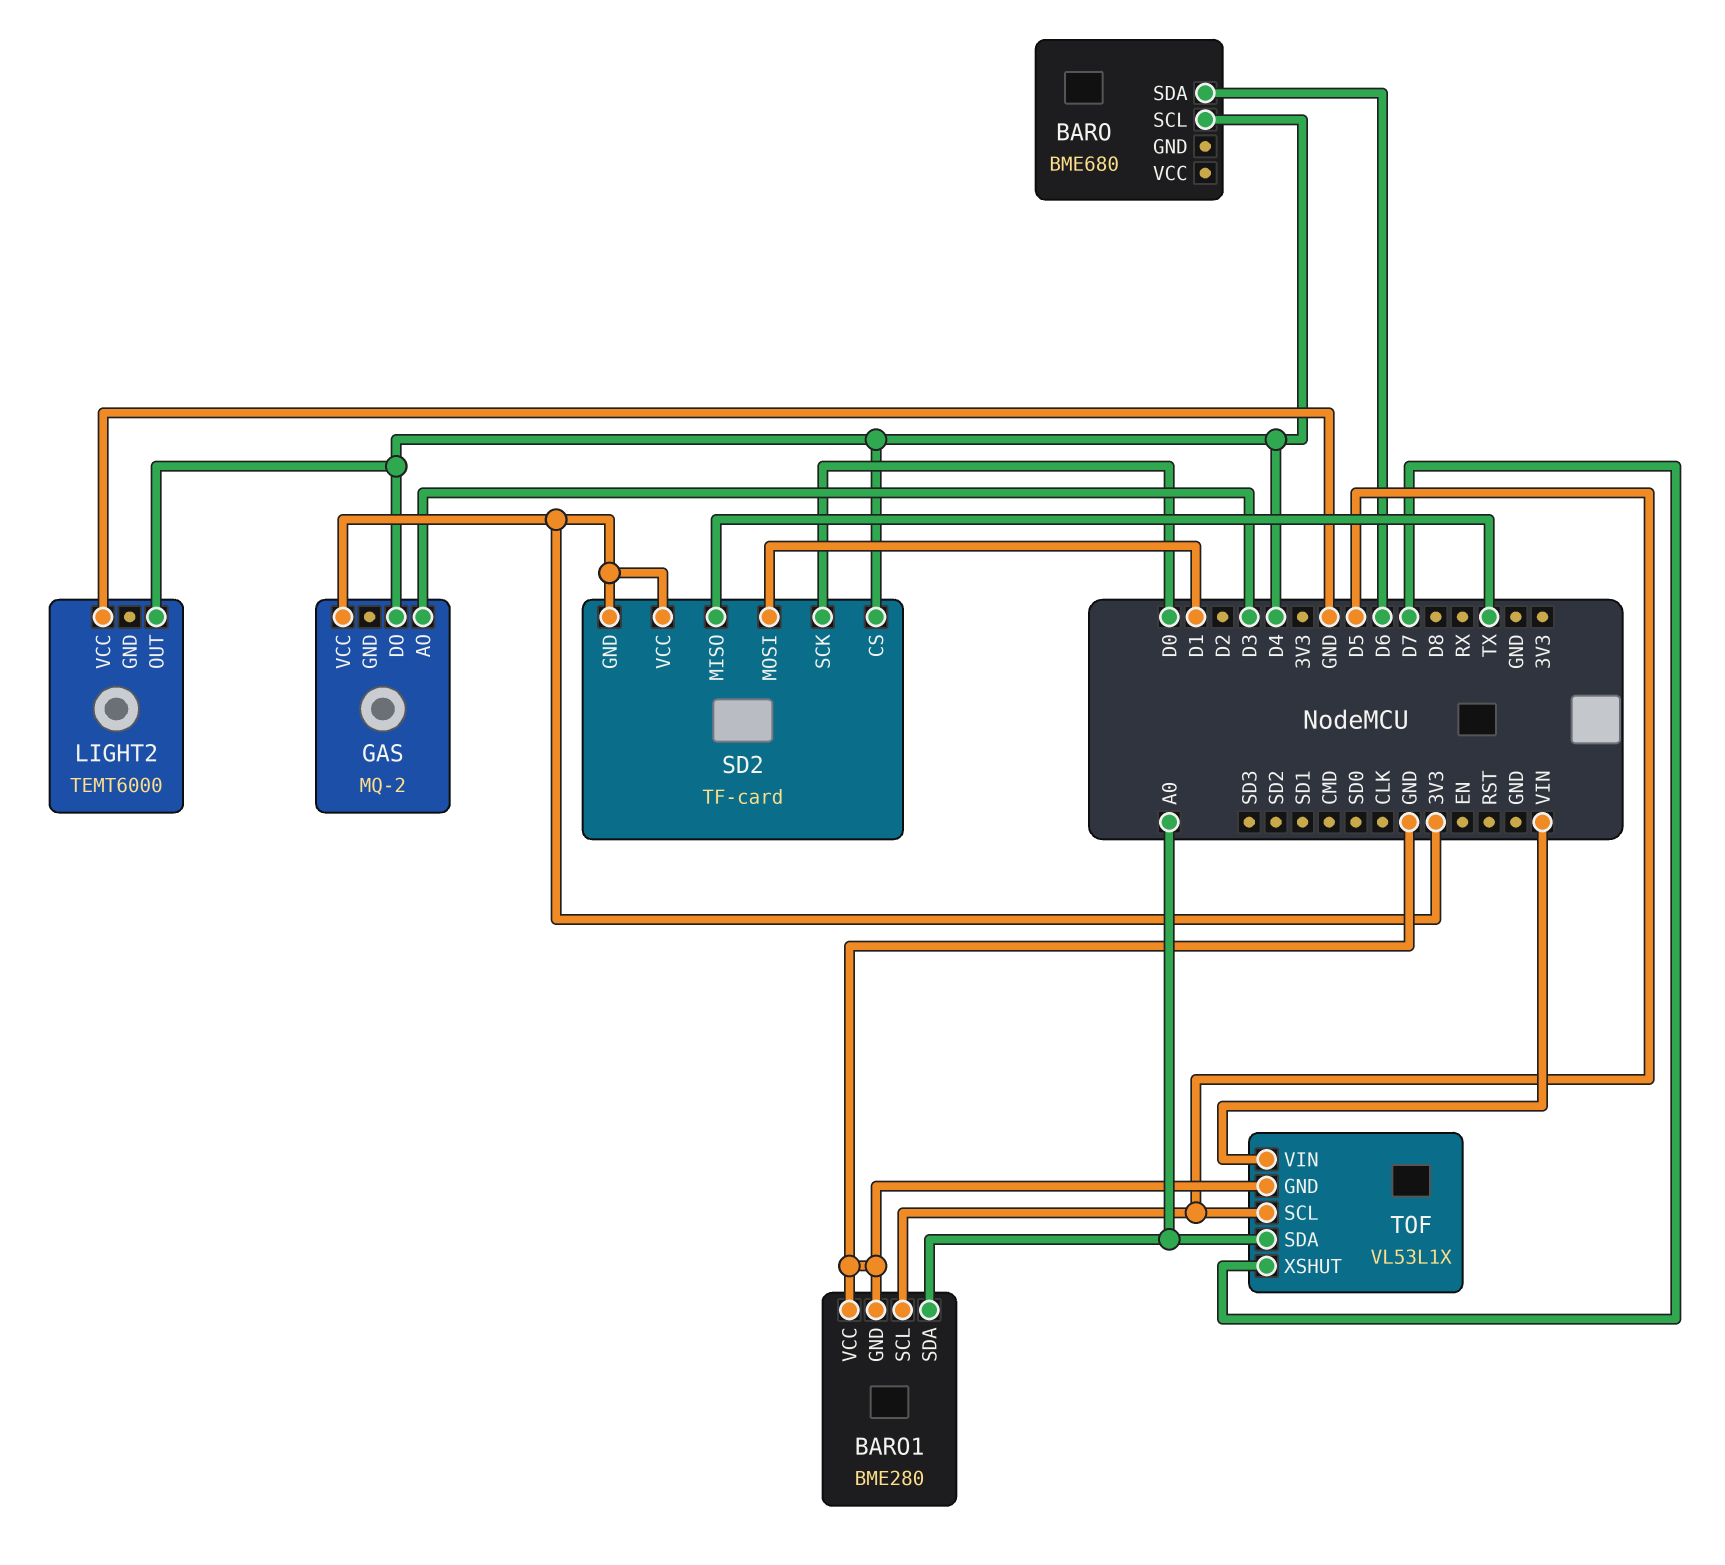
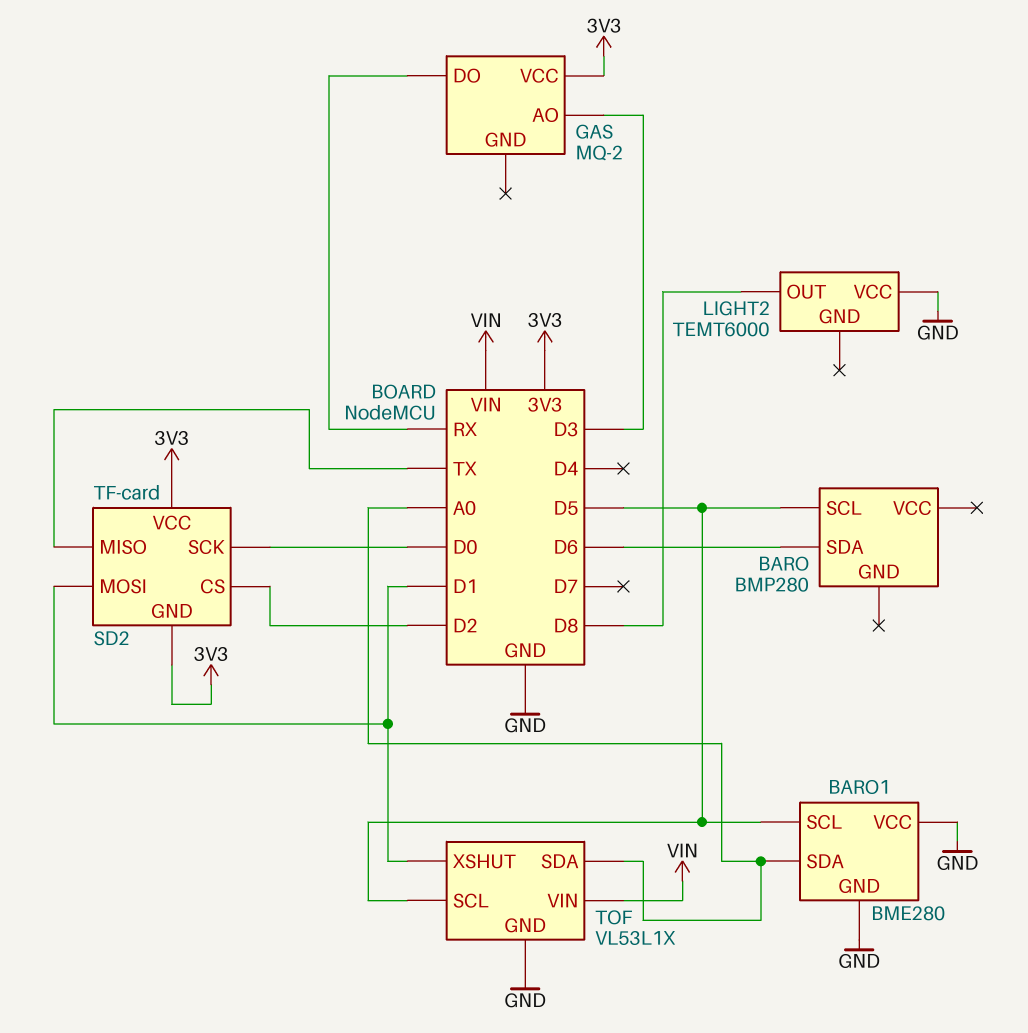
BARO: BME680 -> BMP280
BARO pin SCL: D4 -> D5
GAS pin DO: D4 -> RX
LIGHT2 pin OUT: D4 -> D8
SD2 pin CS: D4 -> D2
TOF pin XSHUT: D7 -> D1

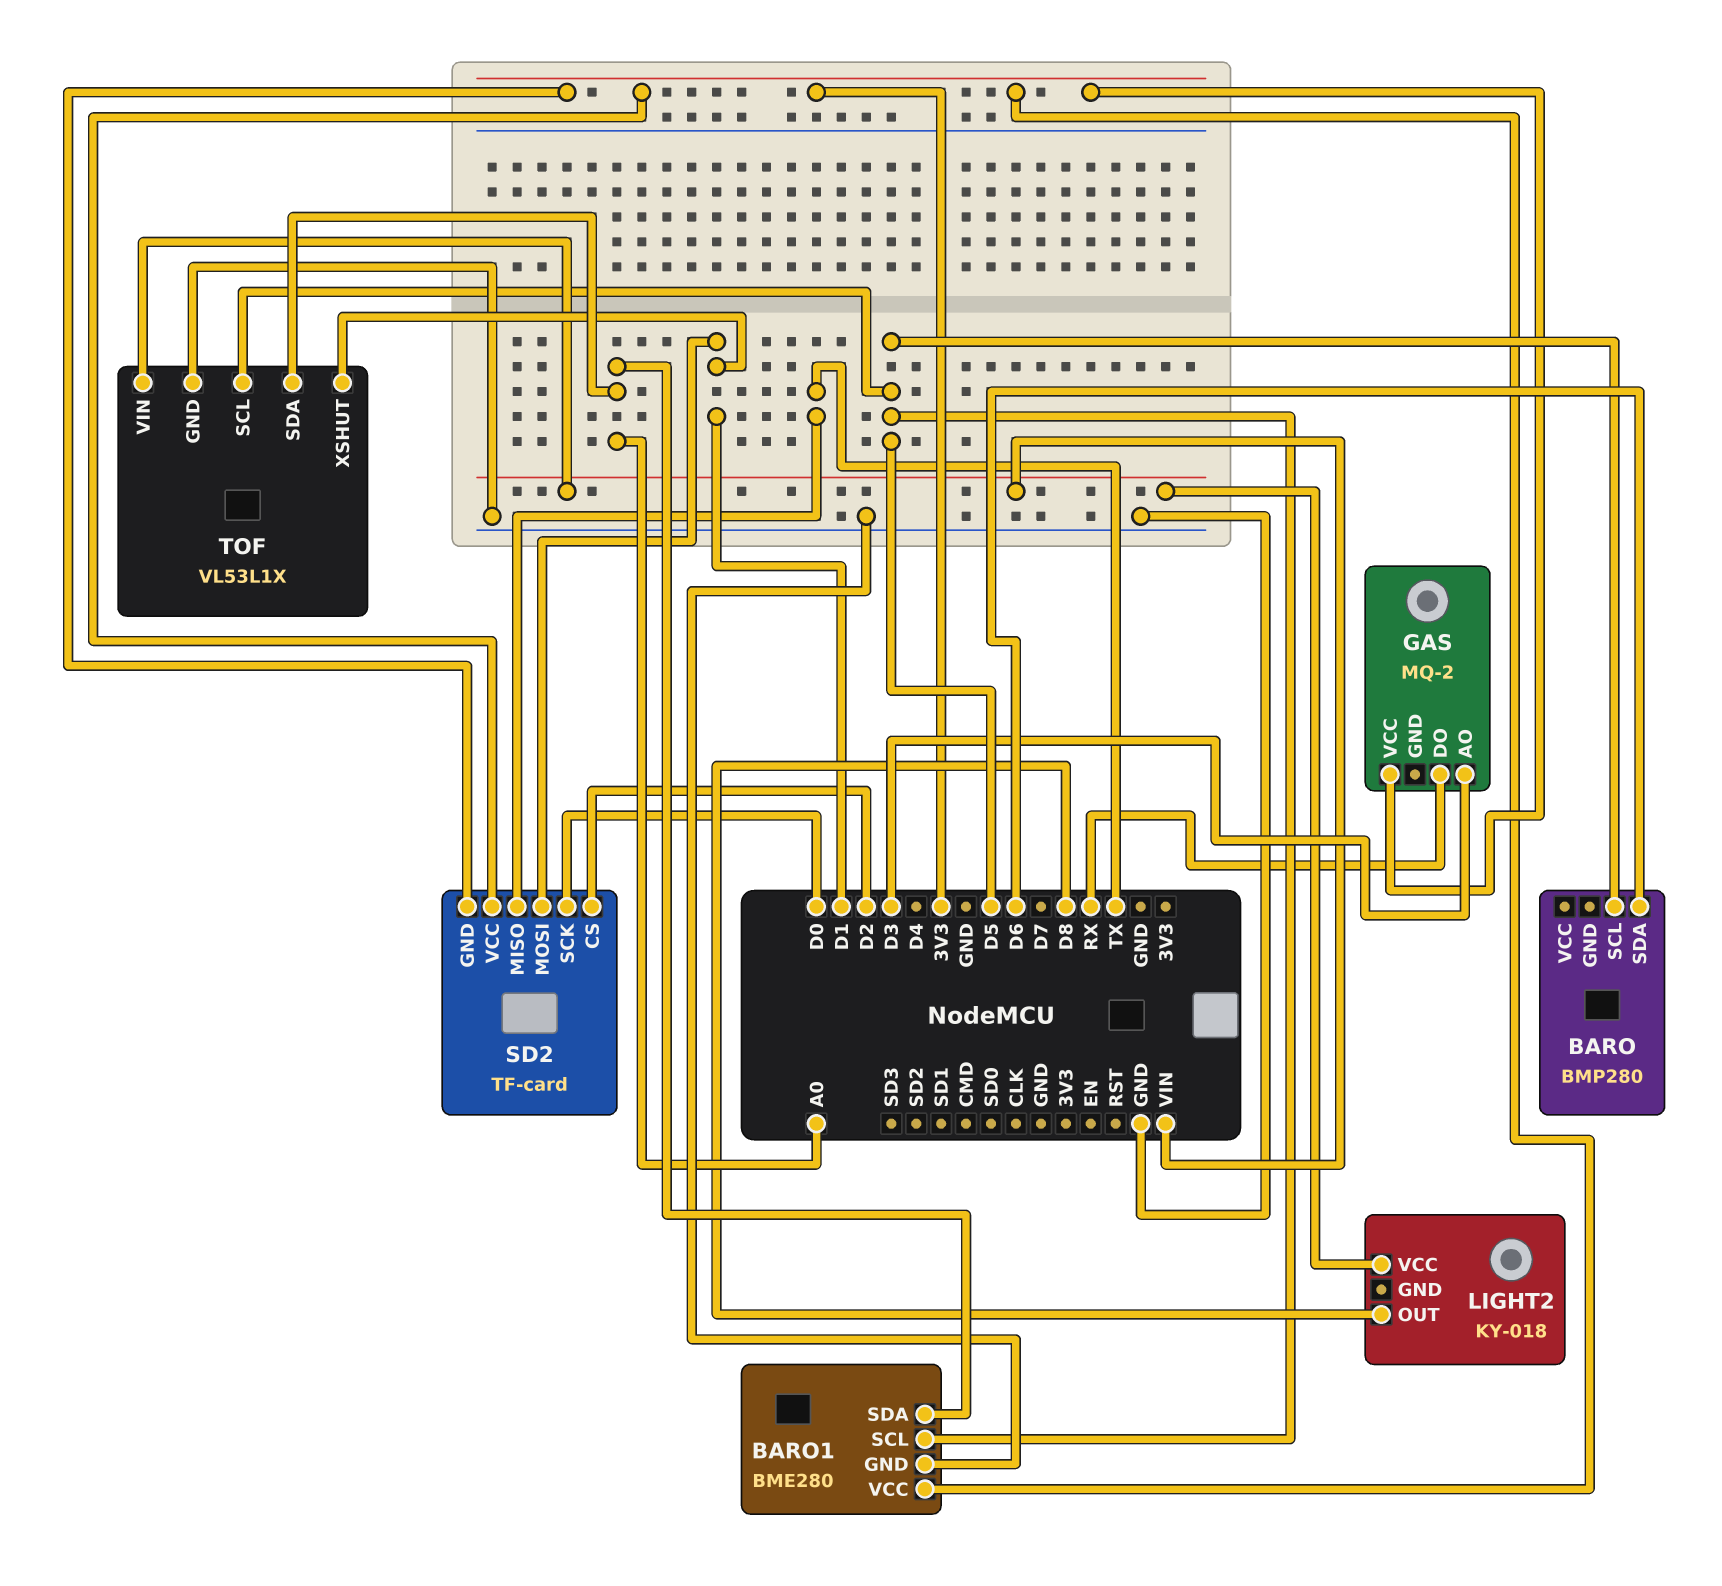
BARO1 pin VCC: GND -> 3V3
LIGHT2: TEMT6000 -> KY-018
LIGHT2 pin VCC: GND -> VIN

